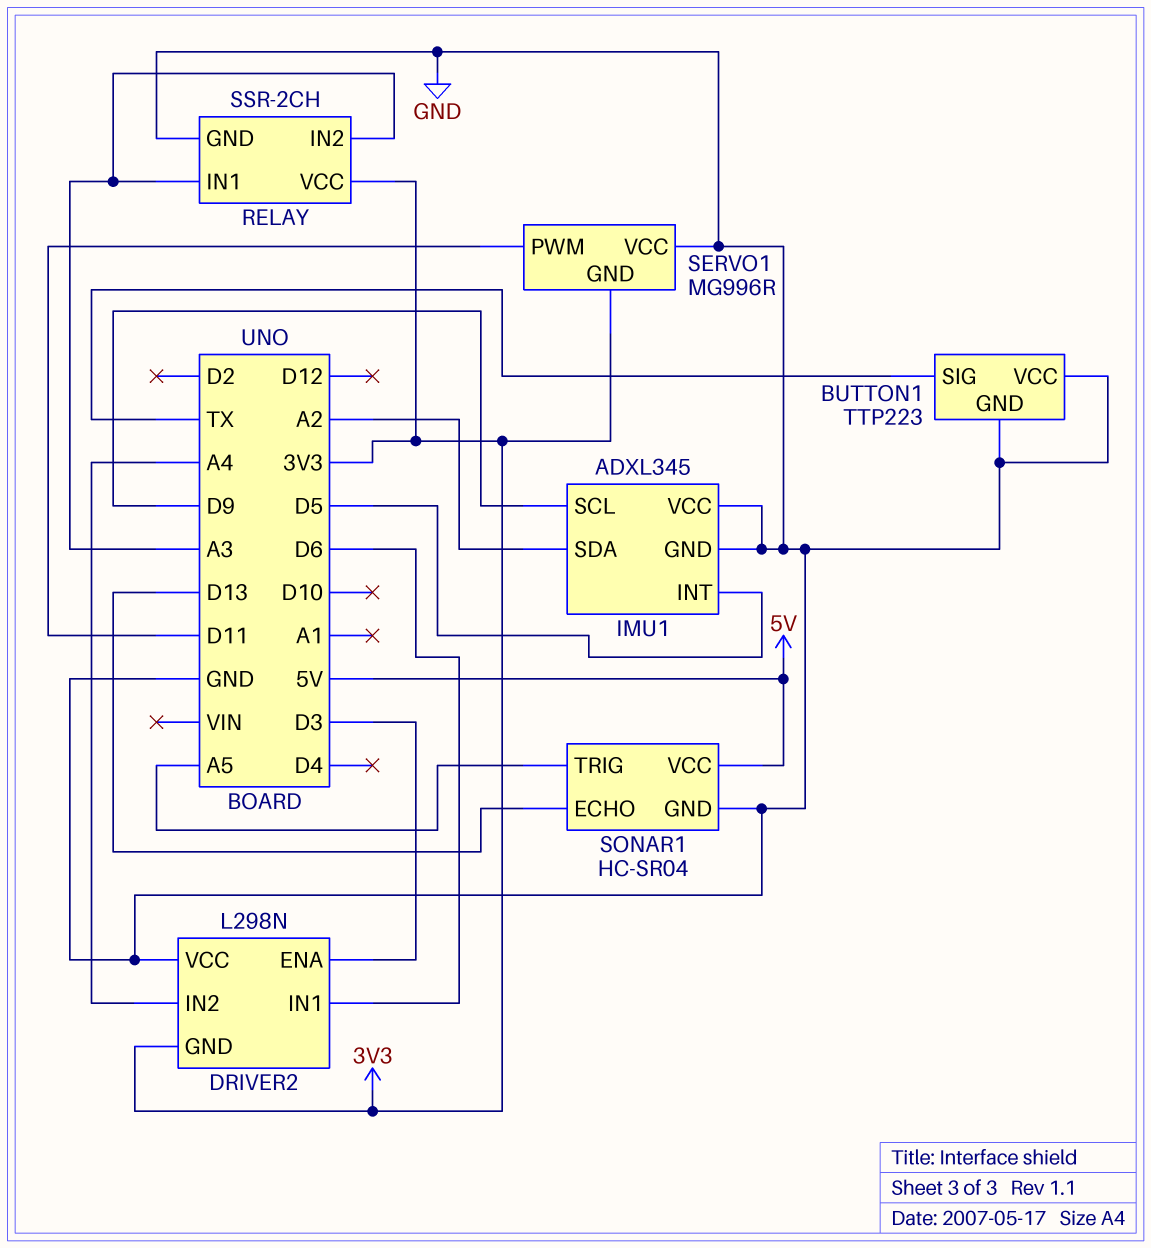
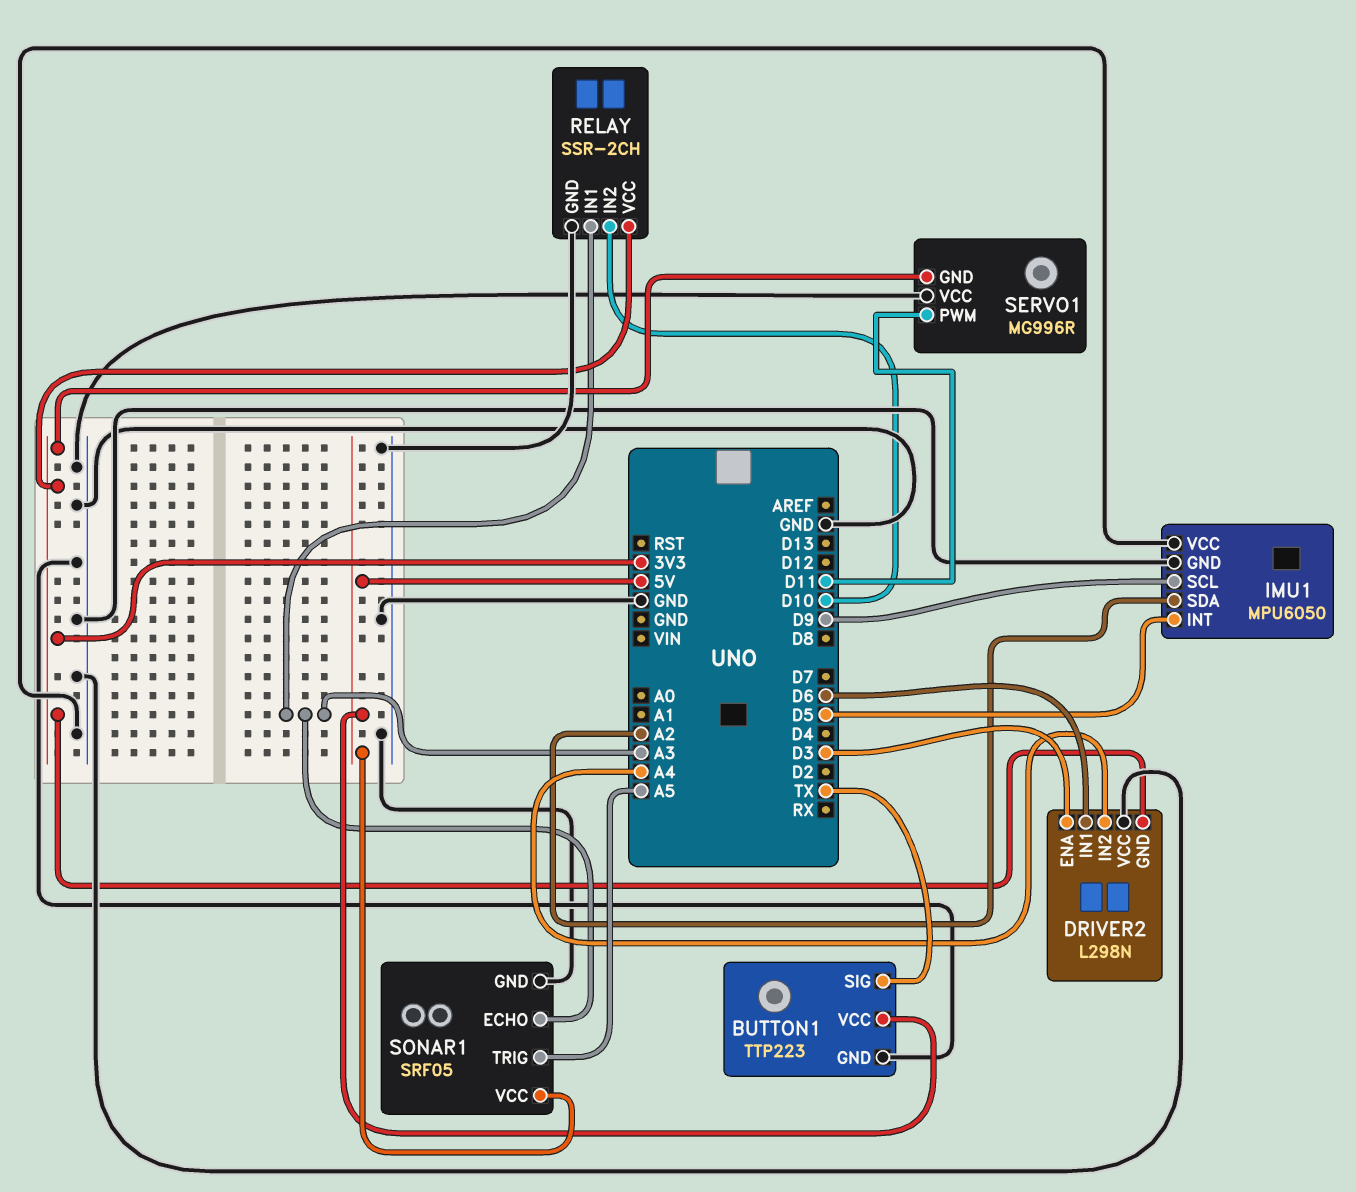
BUTTON1 pin VCC: GND -> 5V
IMU1: ADXL345 -> MPU6050
RELAY pin IN2: A3 -> D10
SONAR1: HC-SR04 -> SRF05
SONAR1 pin ECHO: D13 -> A3

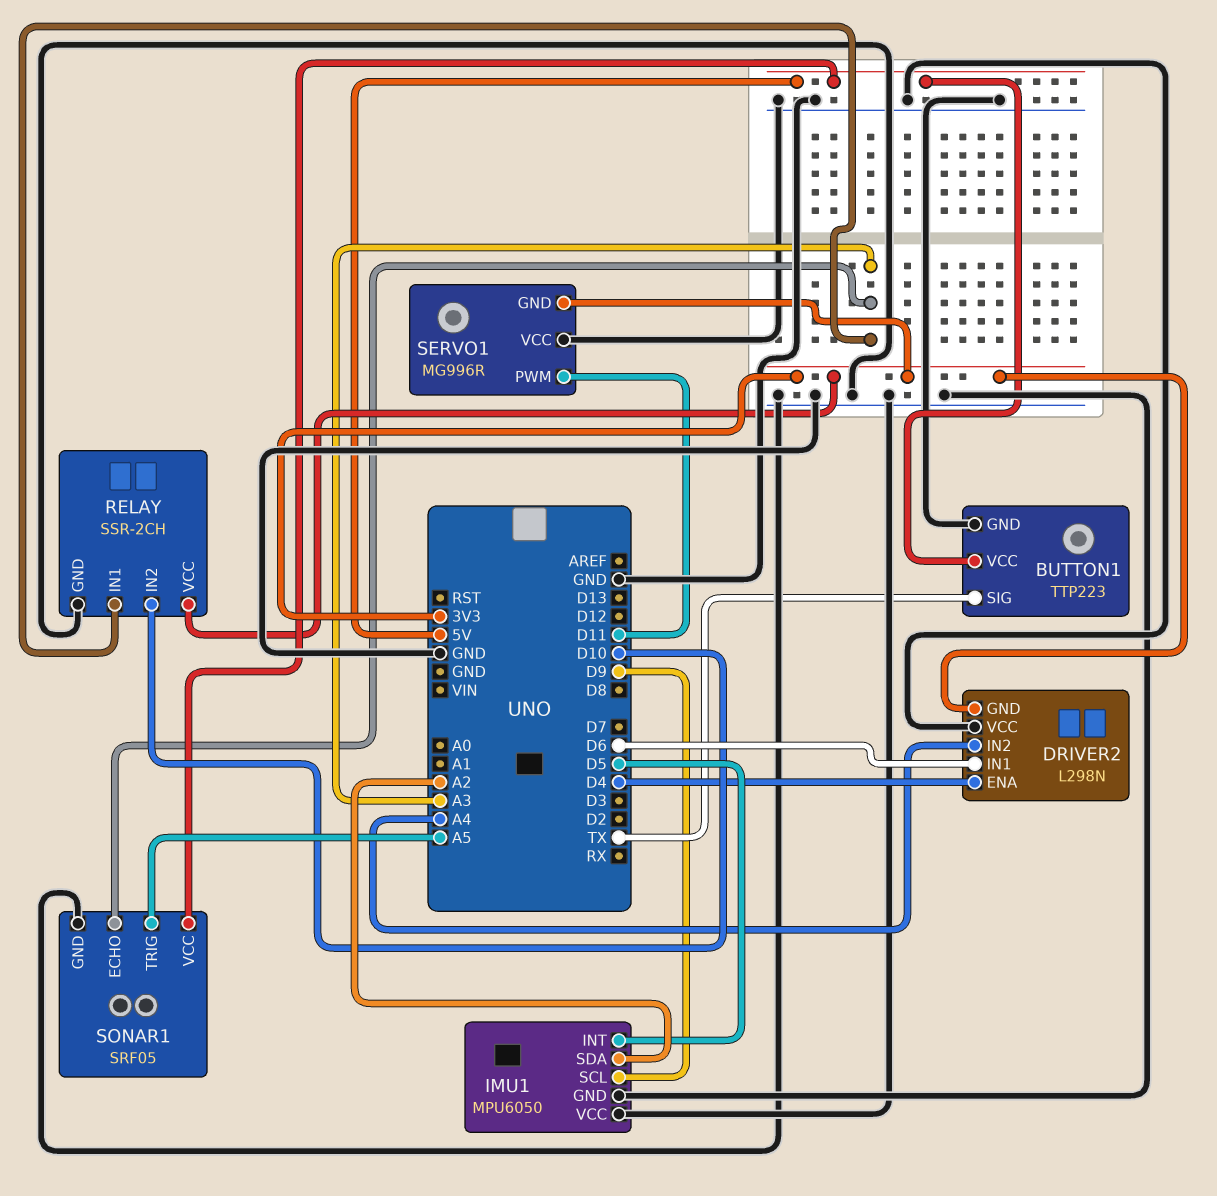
DRIVER2 pin ENA: D3 -> D4

